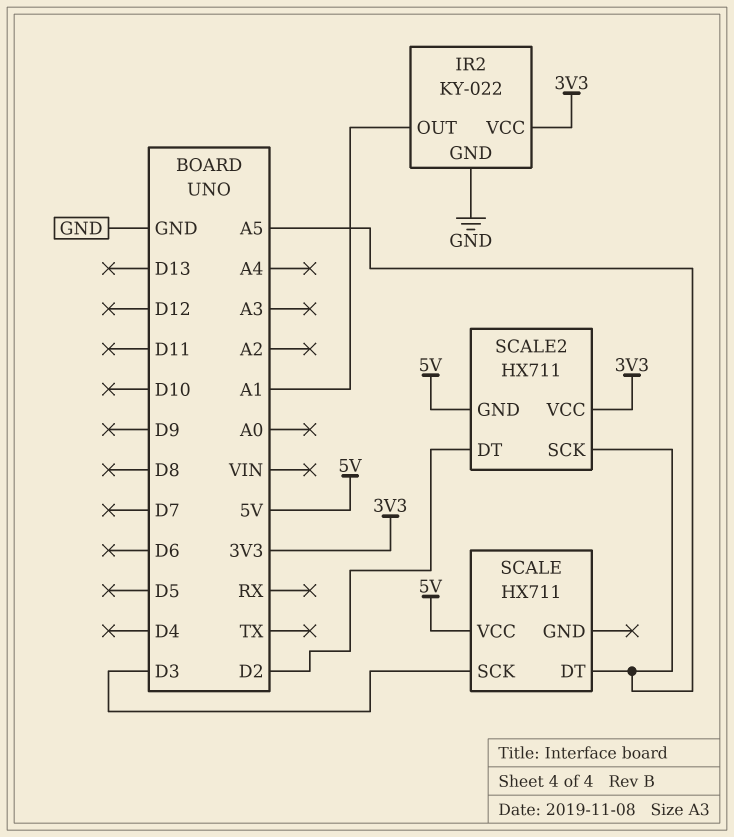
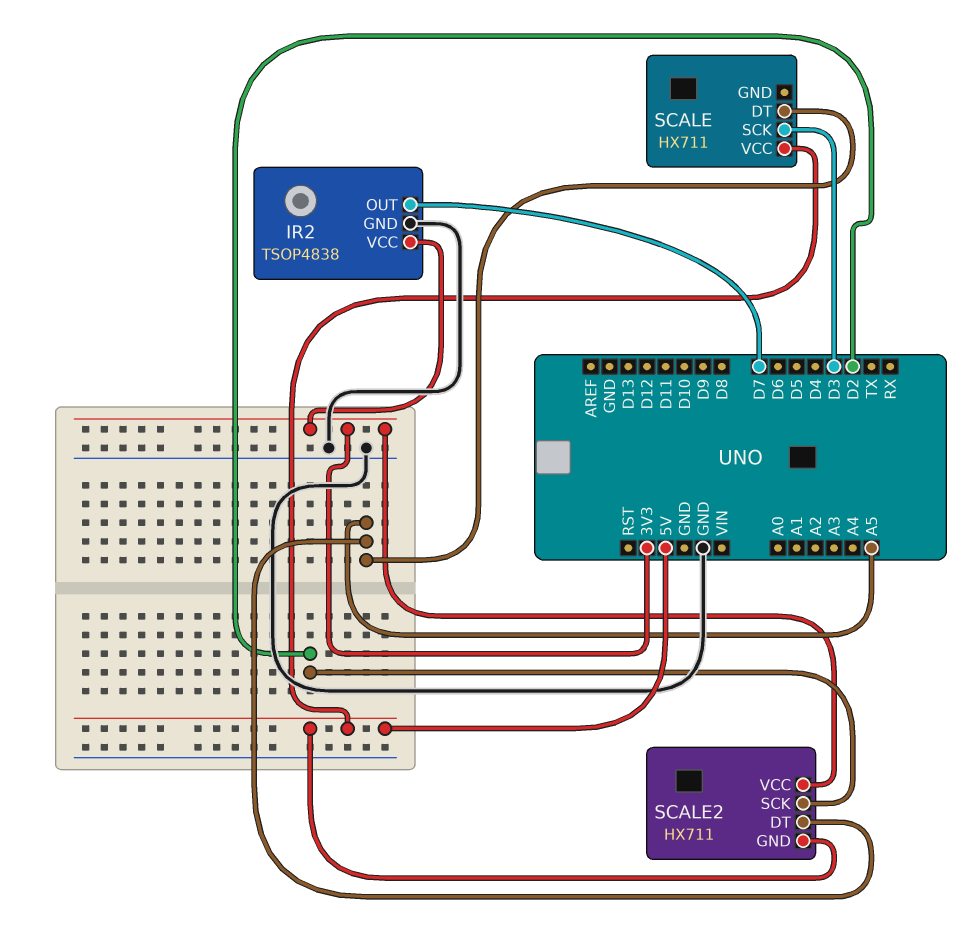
IR2: KY-022 -> TSOP4838
IR2 pin OUT: A1 -> D7
SCALE2 pin DT: D2 -> A5
SCALE2 pin SCK: A5 -> D2

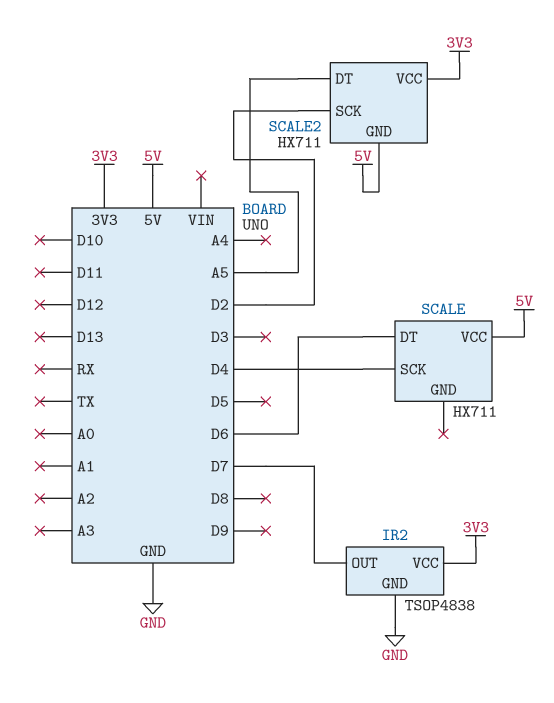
SCALE pin DT: A5 -> D6
SCALE pin SCK: D3 -> D4

